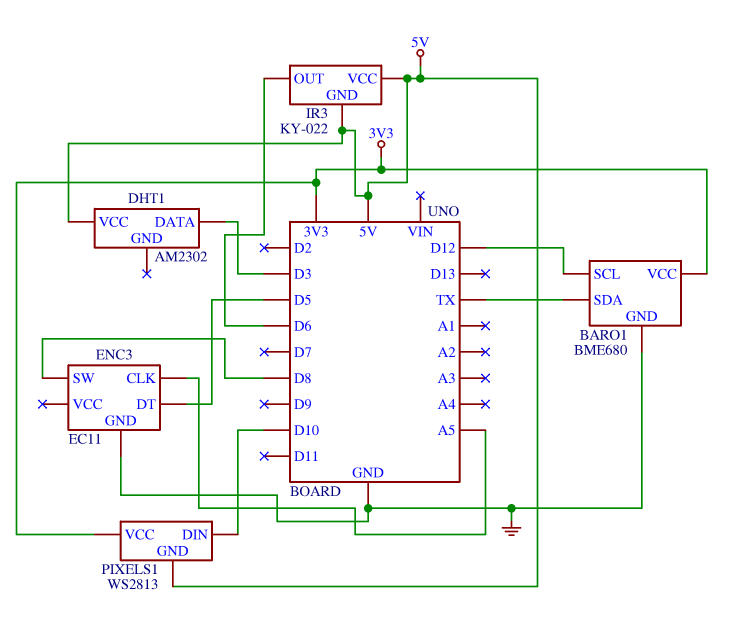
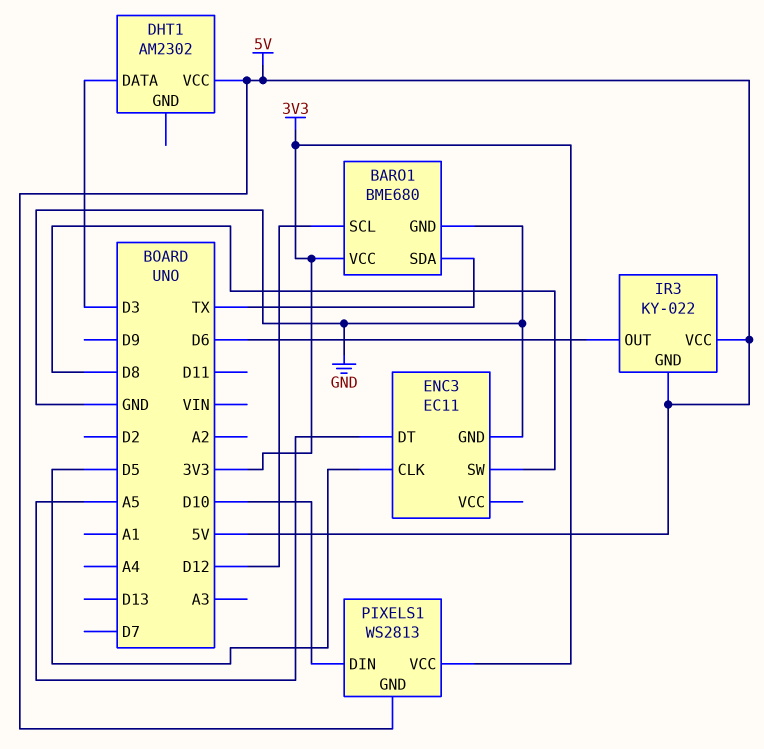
ENC3 pin CLK: A5 -> D5
ENC3 pin DT: D5 -> A5

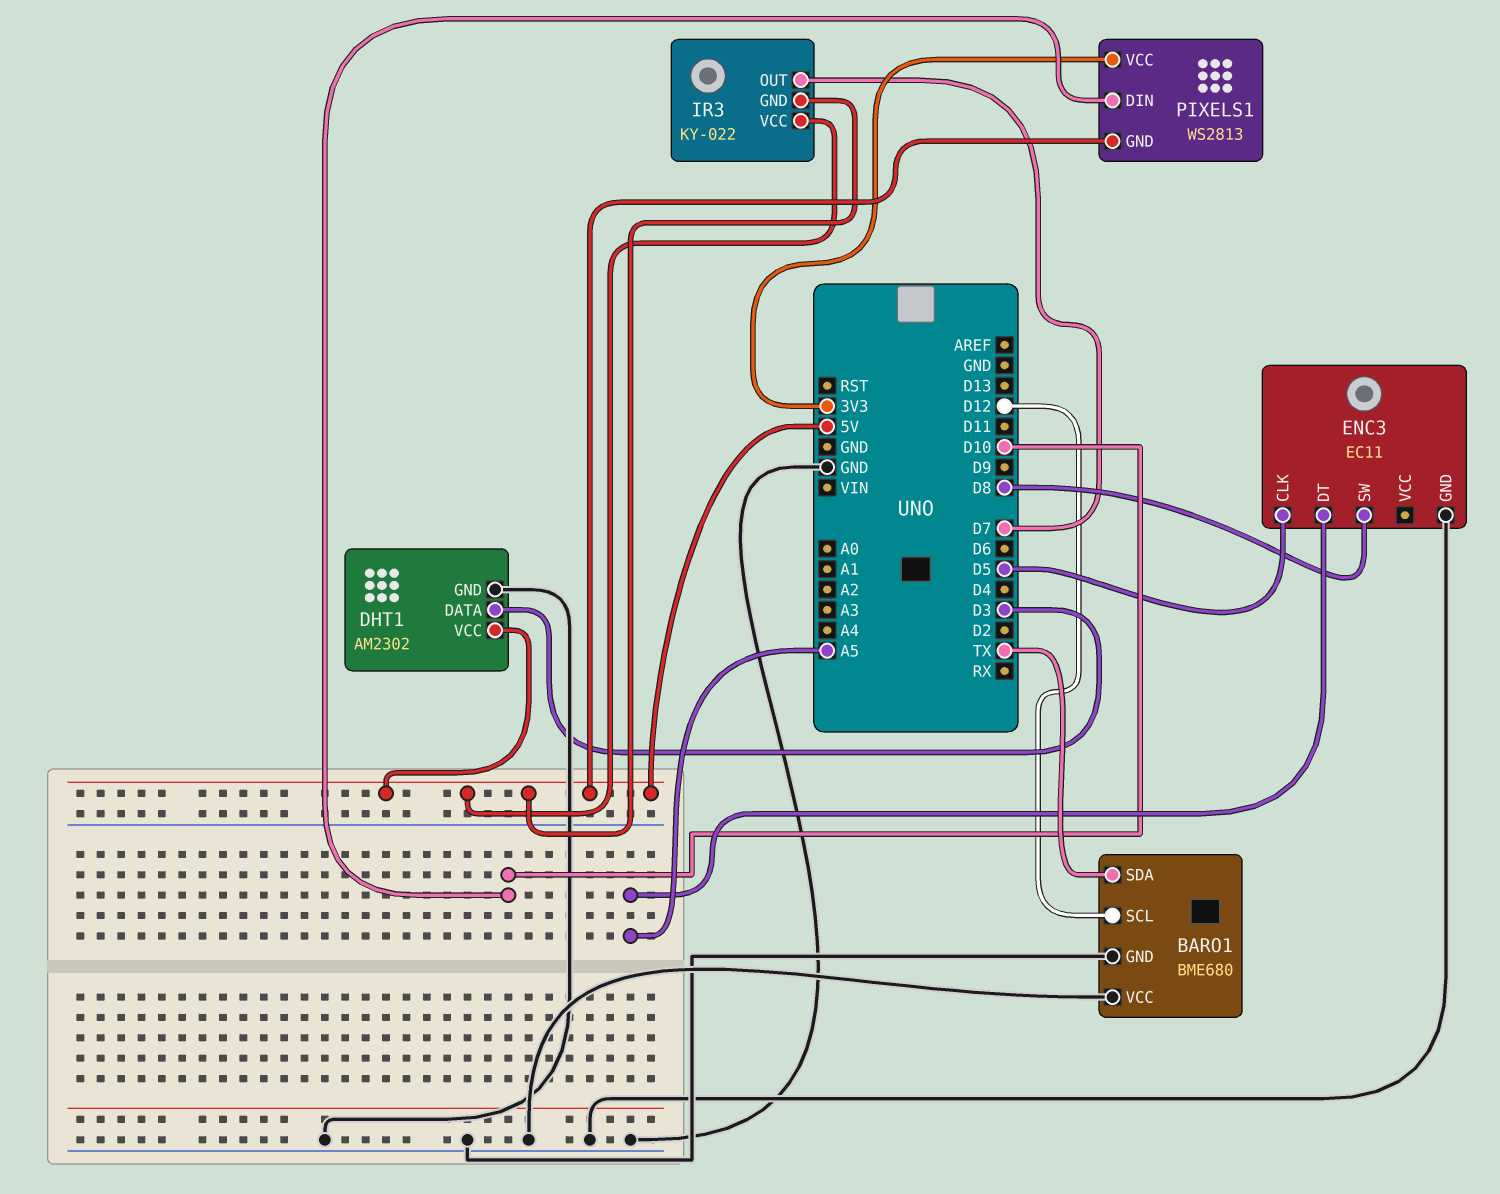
BARO1 pin VCC: 3V3 -> GND
DHT1 pin GND: none -> GND
IR3 pin OUT: D6 -> D7

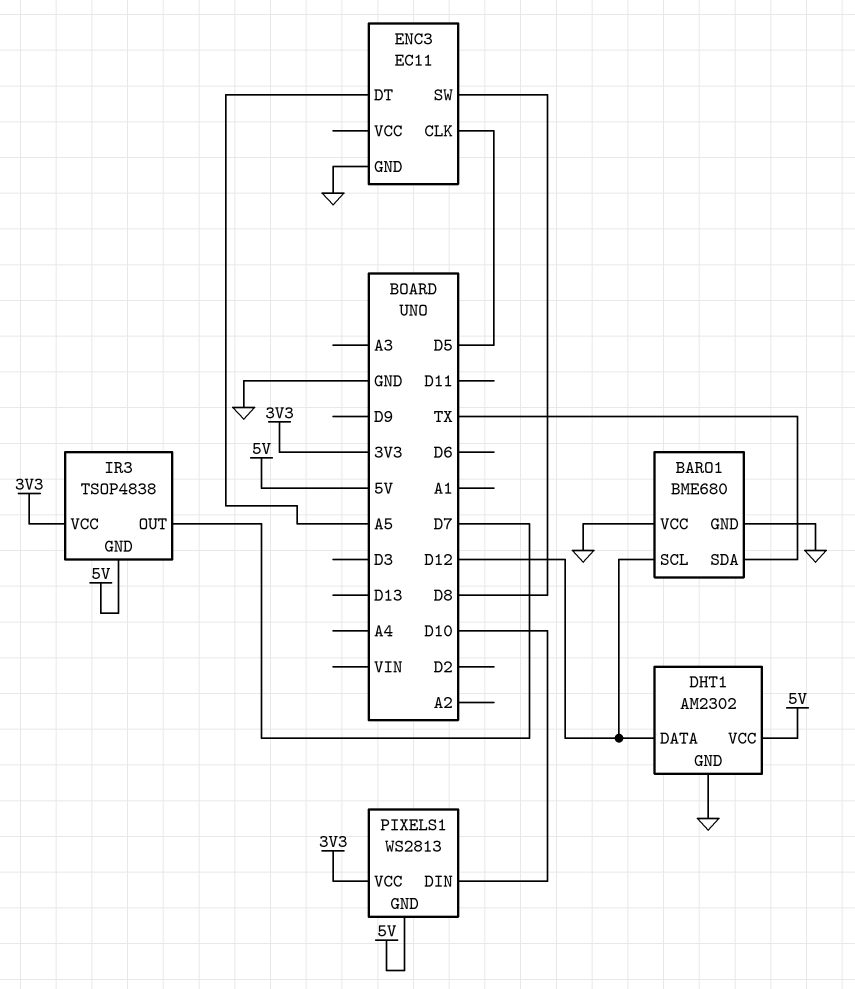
DHT1 pin DATA: D3 -> D12
IR3: KY-022 -> TSOP4838
IR3 pin VCC: 5V -> 3V3

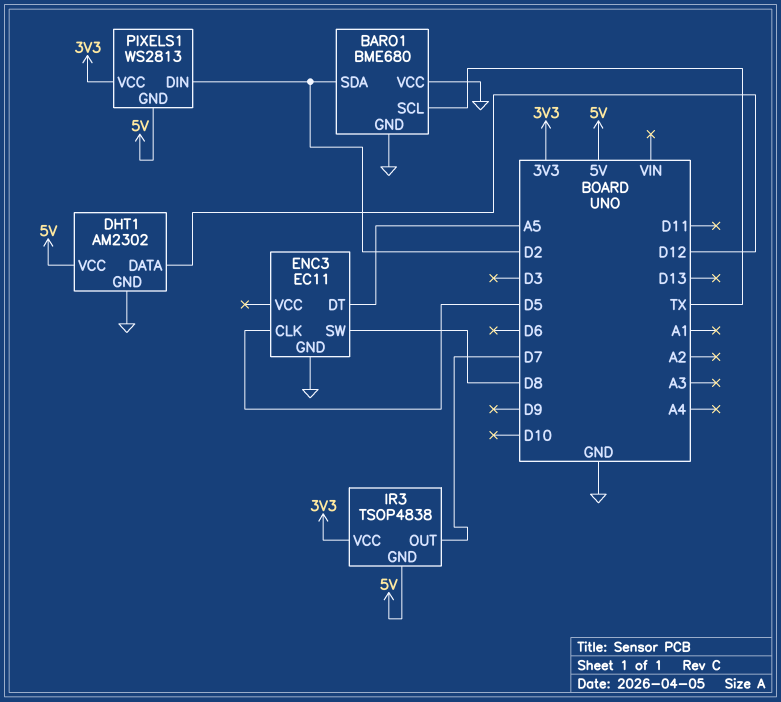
BARO1 pin SCL: D12 -> TX
BARO1 pin SDA: TX -> D2
PIXELS1 pin DIN: D10 -> D2

